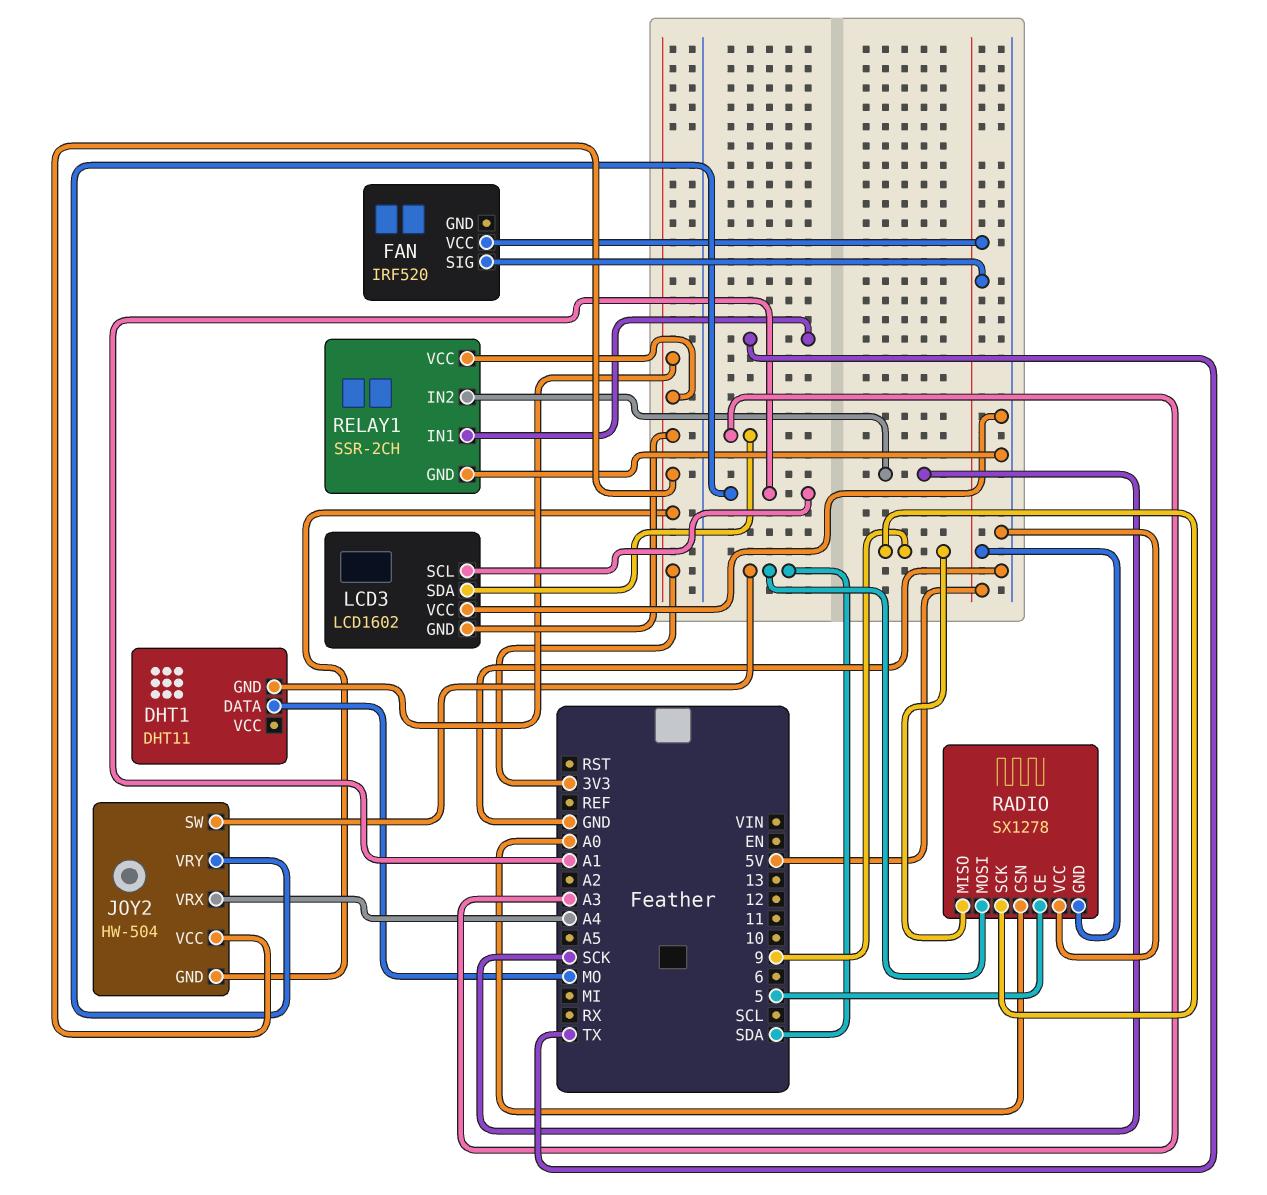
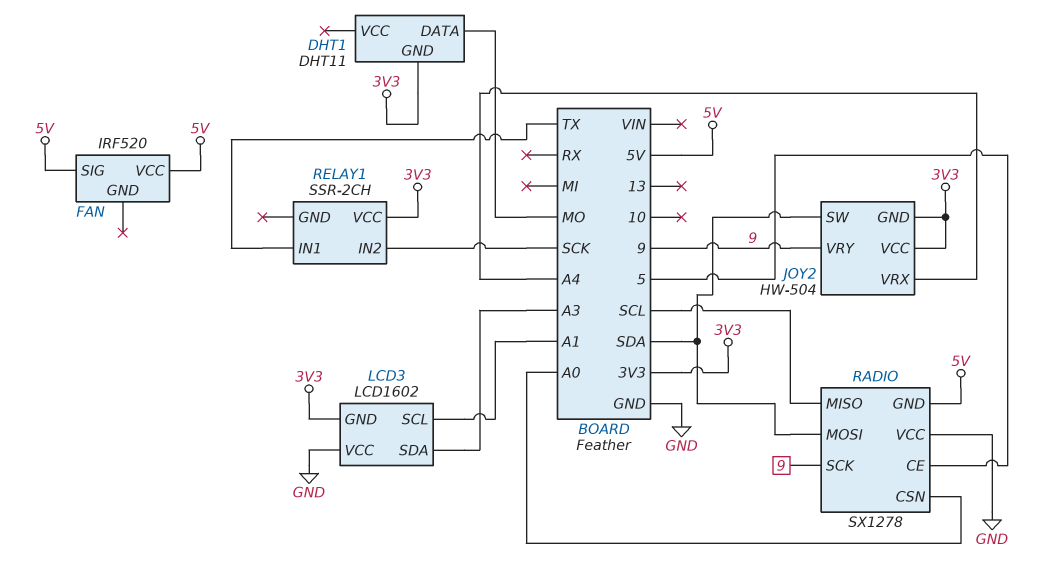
JOY2 pin VRY: A1 -> 9
RADIO pin MISO: 9 -> SCL
RELAY1 pin GND: GND -> none

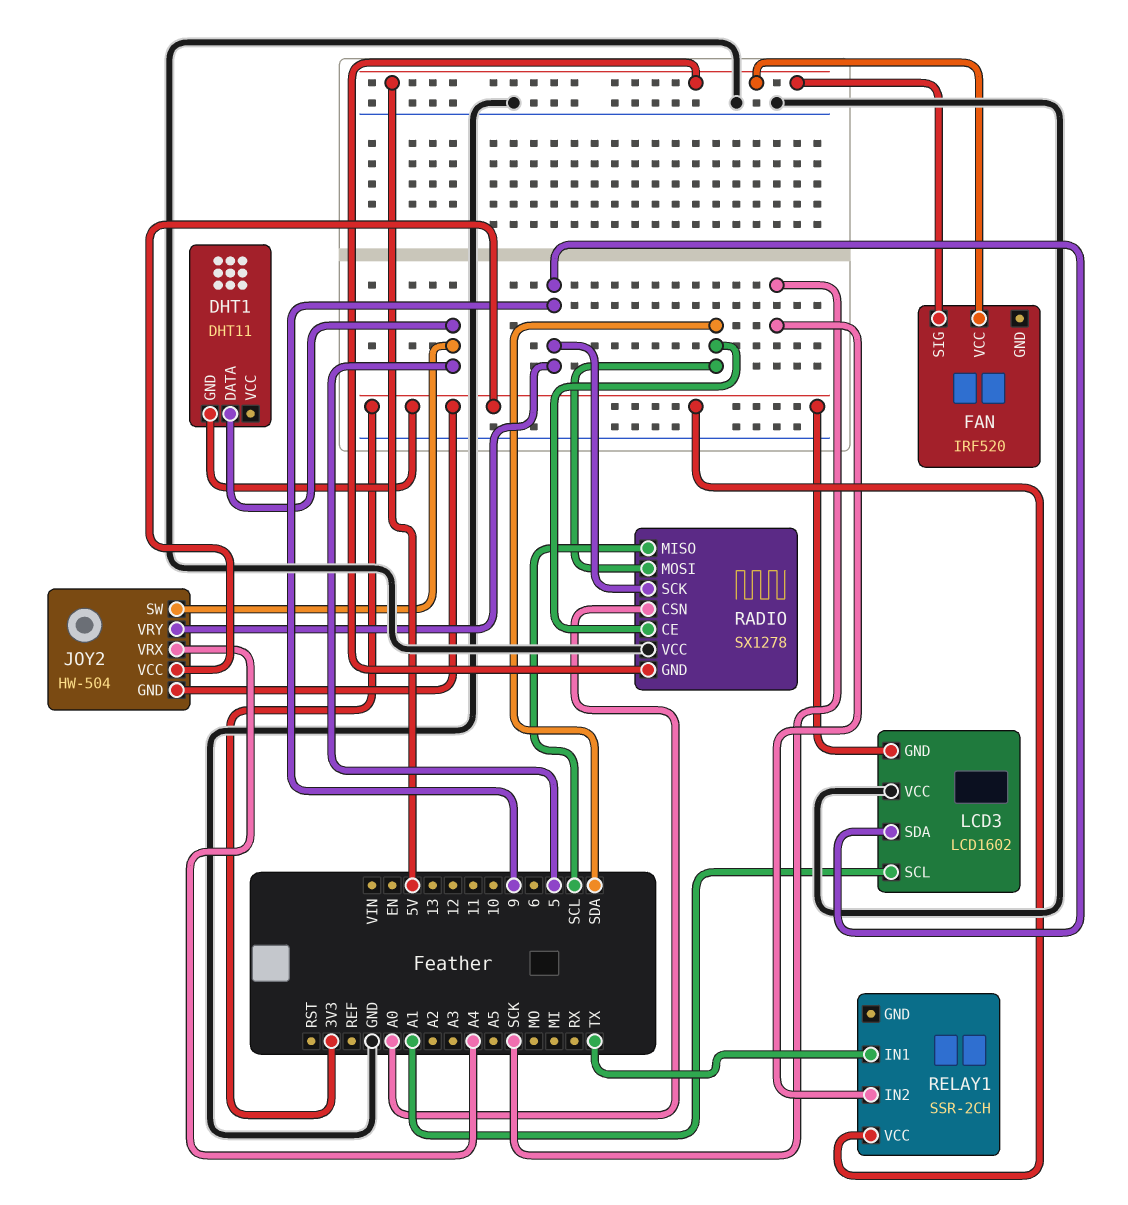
DHT1 pin DATA: MO -> 5
JOY2 pin SW: SDA -> 5
LCD3 pin SDA: A3 -> 9
RADIO pin CE: 5 -> SDA

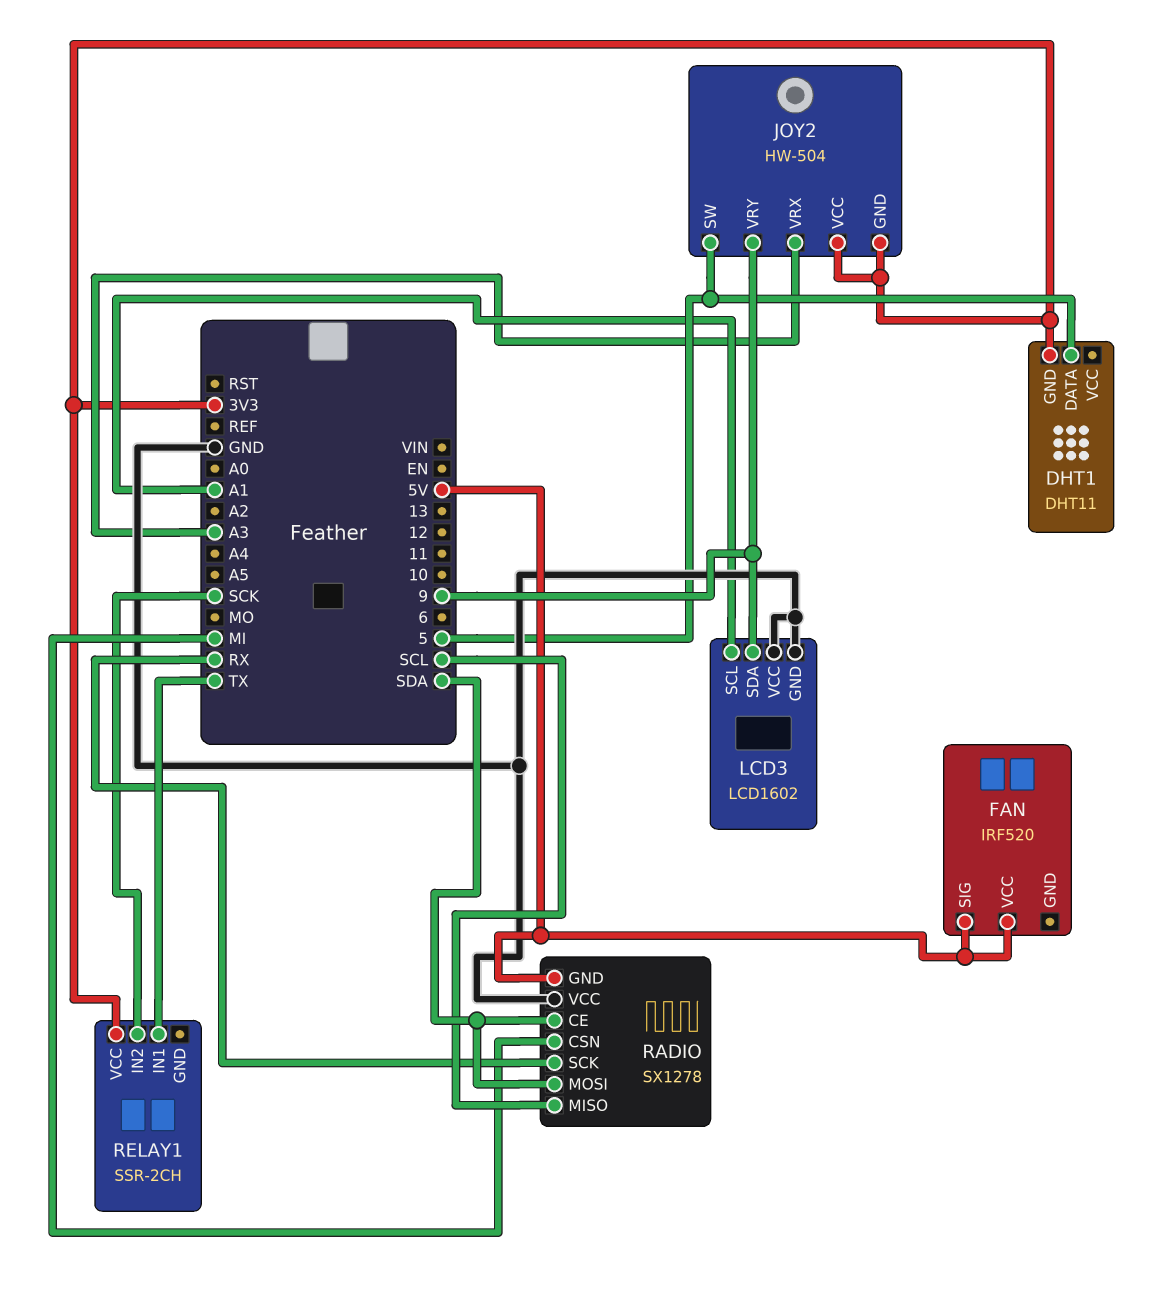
JOY2 pin VRX: A4 -> A3
LCD3 pin GND: 3V3 -> GND
RADIO pin CSN: A0 -> MI
RADIO pin SCK: 9 -> RX

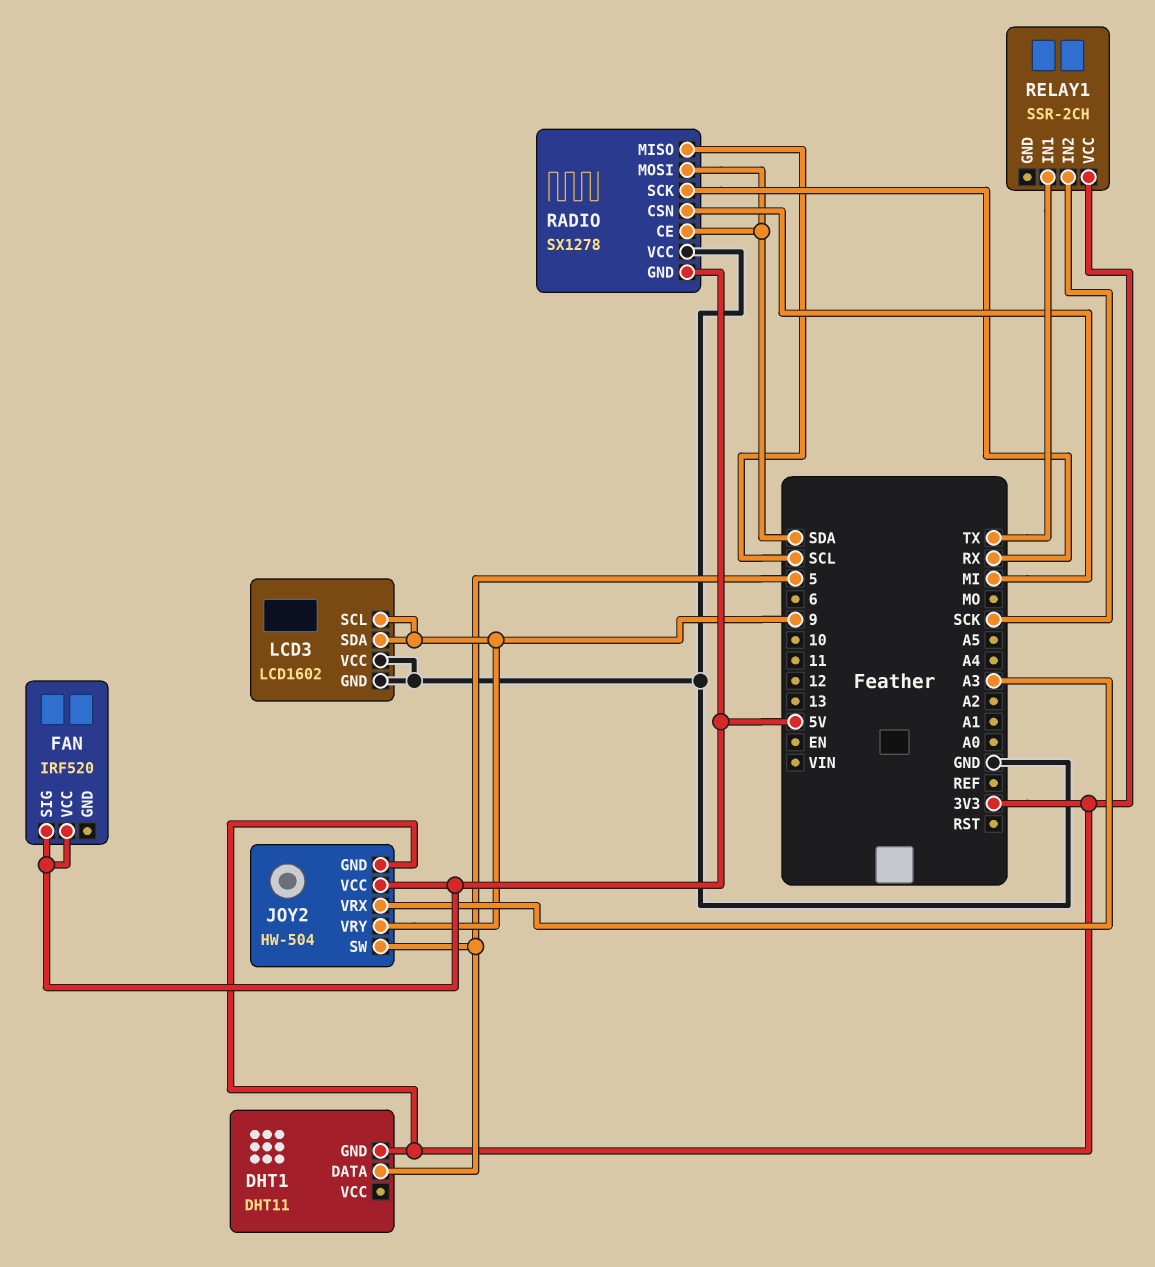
JOY2 pin VCC: 3V3 -> 5V
LCD3 pin SCL: A1 -> 9

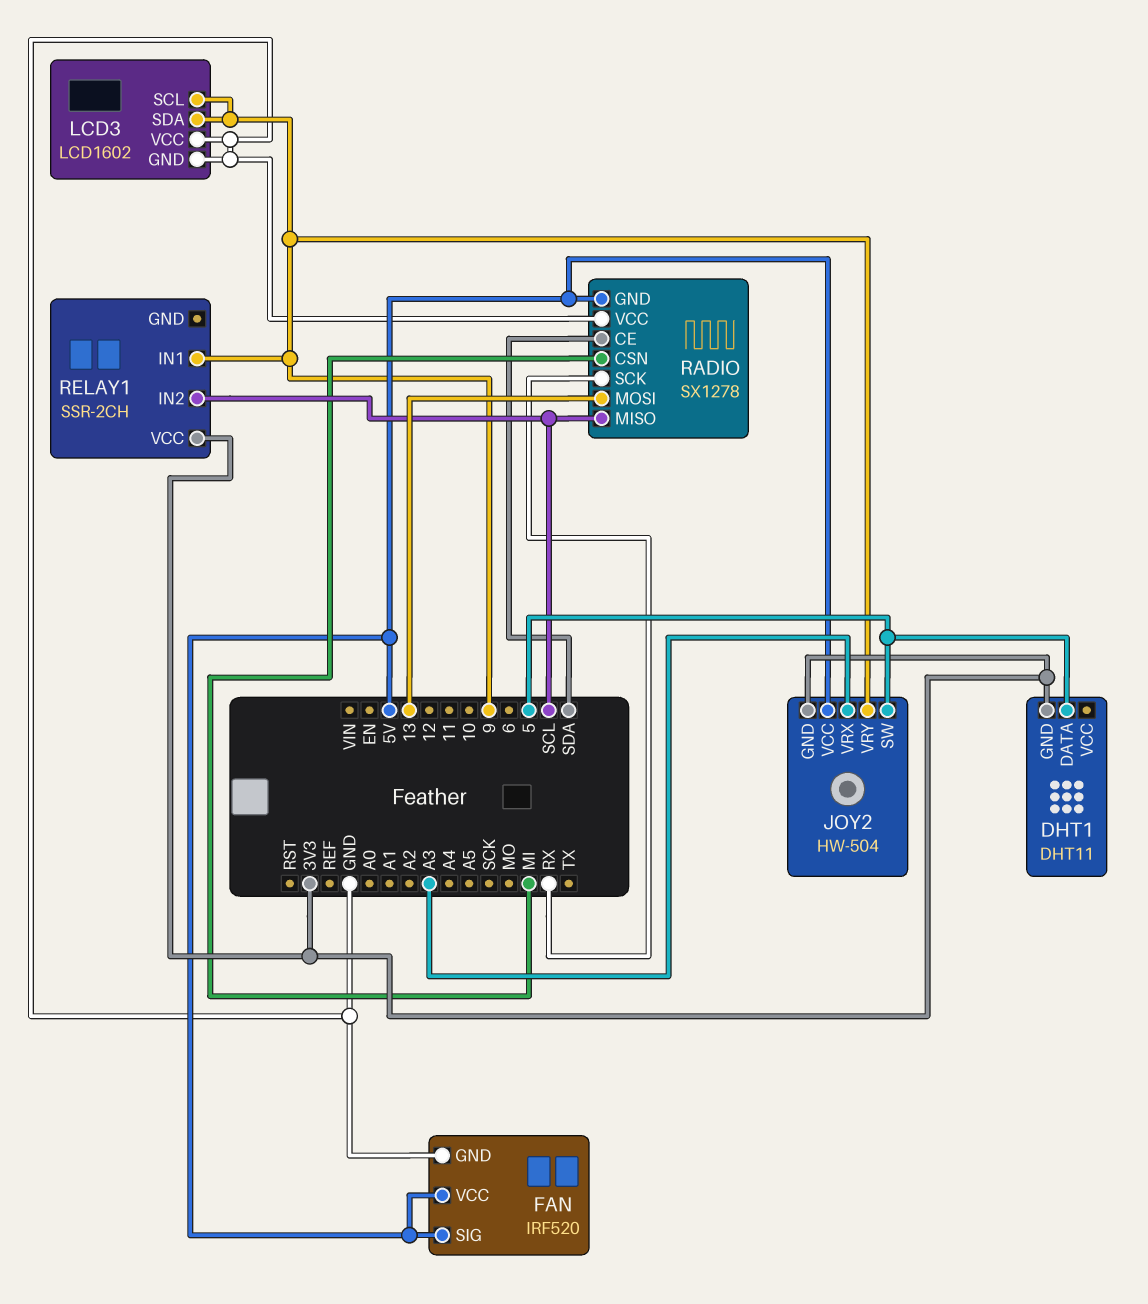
FAN pin GND: none -> GND
RADIO pin MOSI: SDA -> 13
RELAY1 pin IN1: TX -> 9
RELAY1 pin IN2: SCK -> SCL

